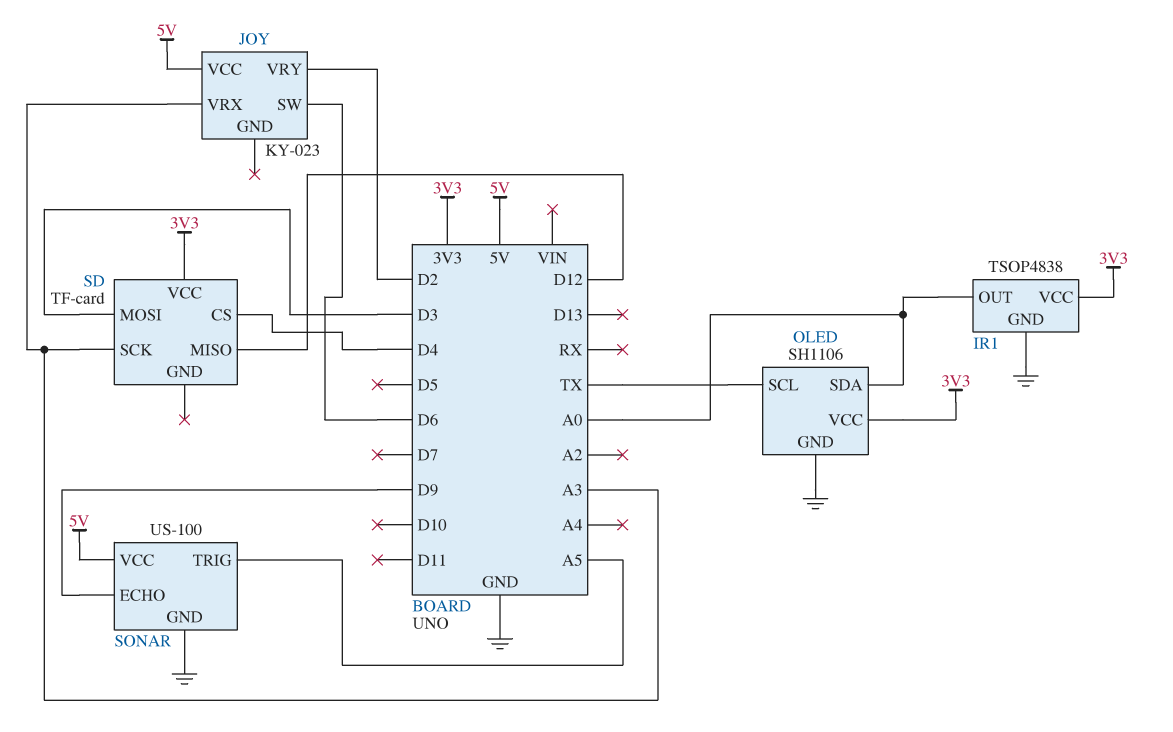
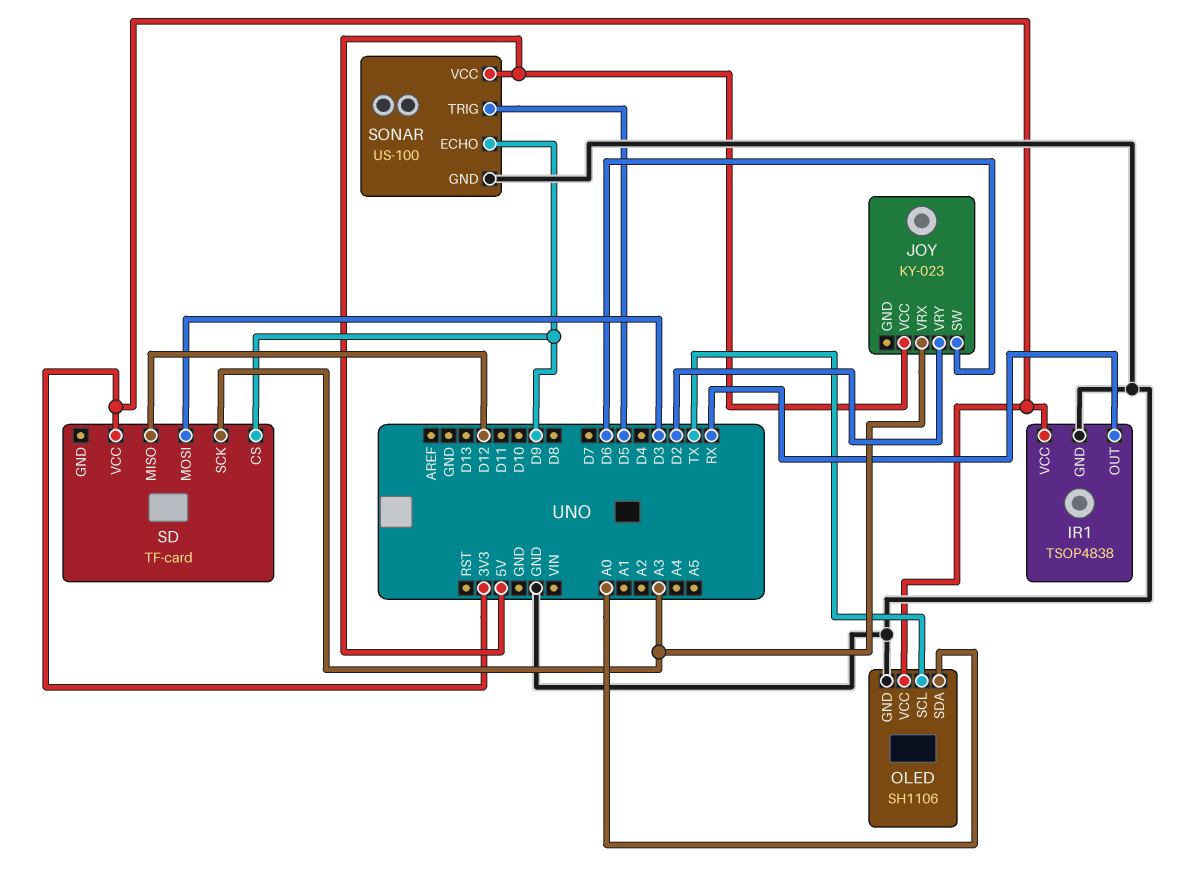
IR1 pin OUT: A0 -> RX
SD pin CS: D4 -> D9
SONAR pin TRIG: A5 -> D5

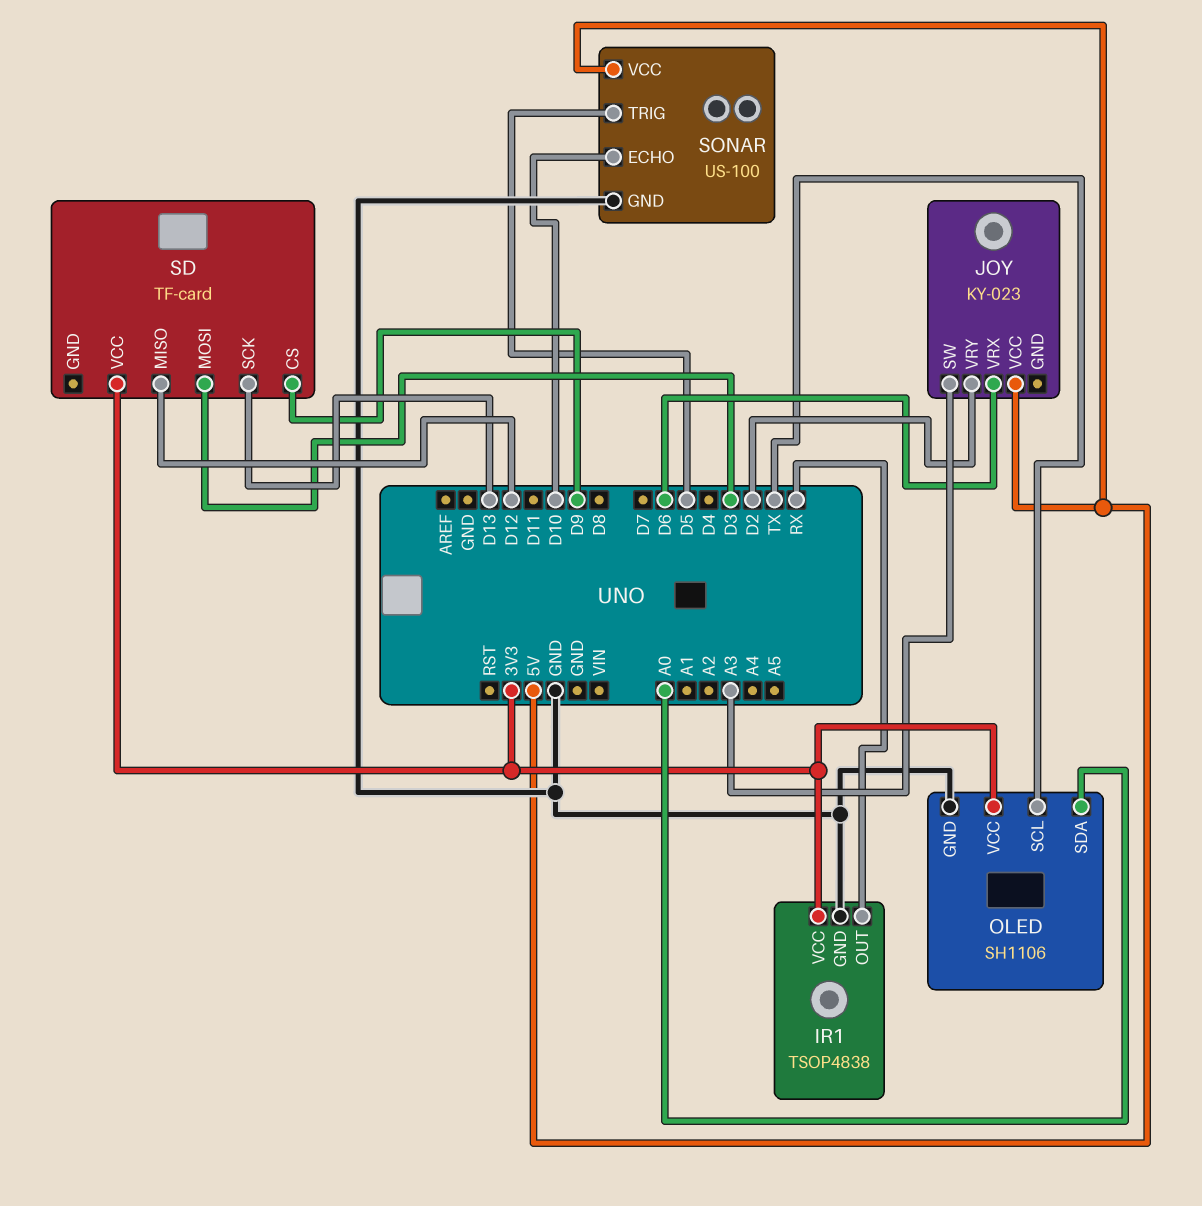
JOY pin SW: D6 -> A3
JOY pin VRX: A3 -> D6
SD pin SCK: A3 -> D13
SONAR pin ECHO: D9 -> D10

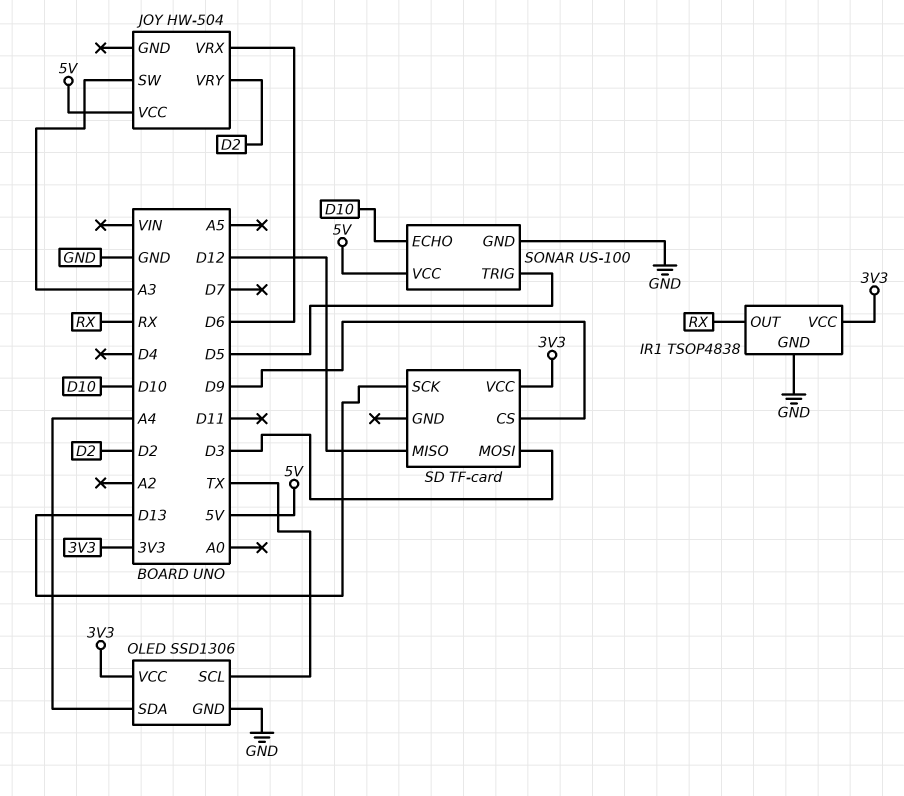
JOY: KY-023 -> HW-504
OLED: SH1106 -> SSD1306
OLED pin SDA: A0 -> A4

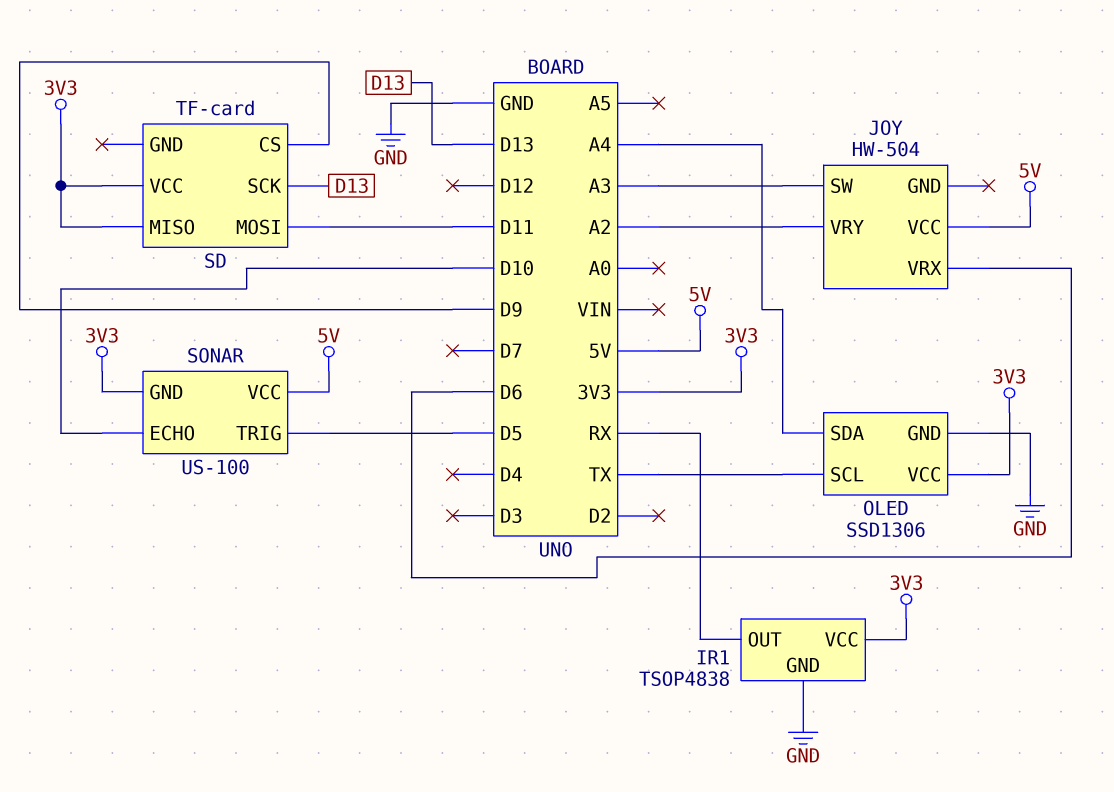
JOY pin VRY: D2 -> A2
SD pin MISO: D12 -> 3V3
SD pin MOSI: D3 -> D11
SONAR pin GND: GND -> 3V3

